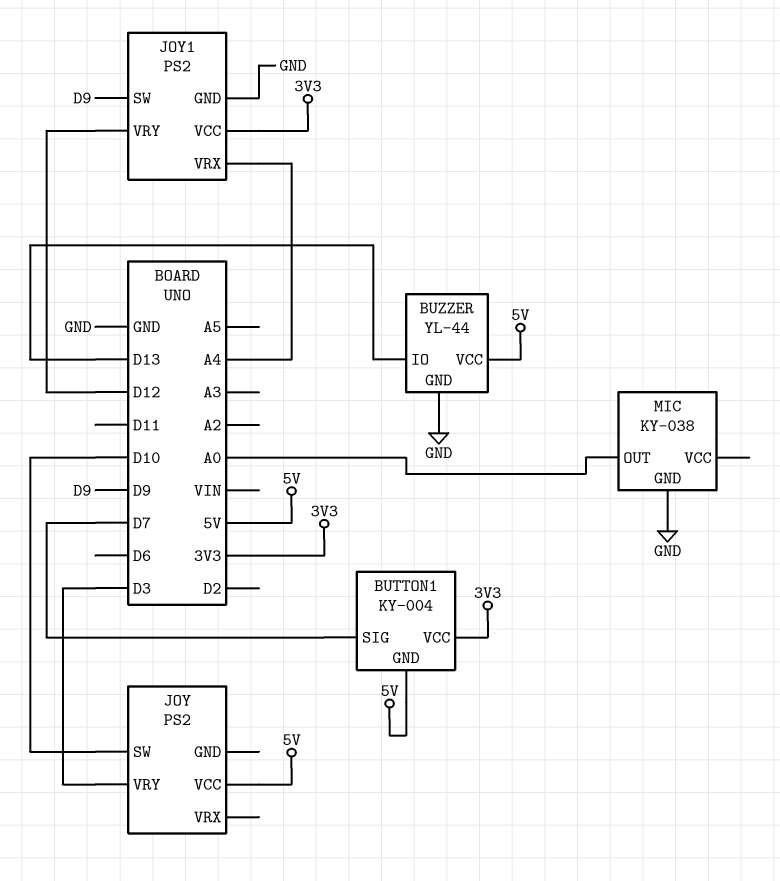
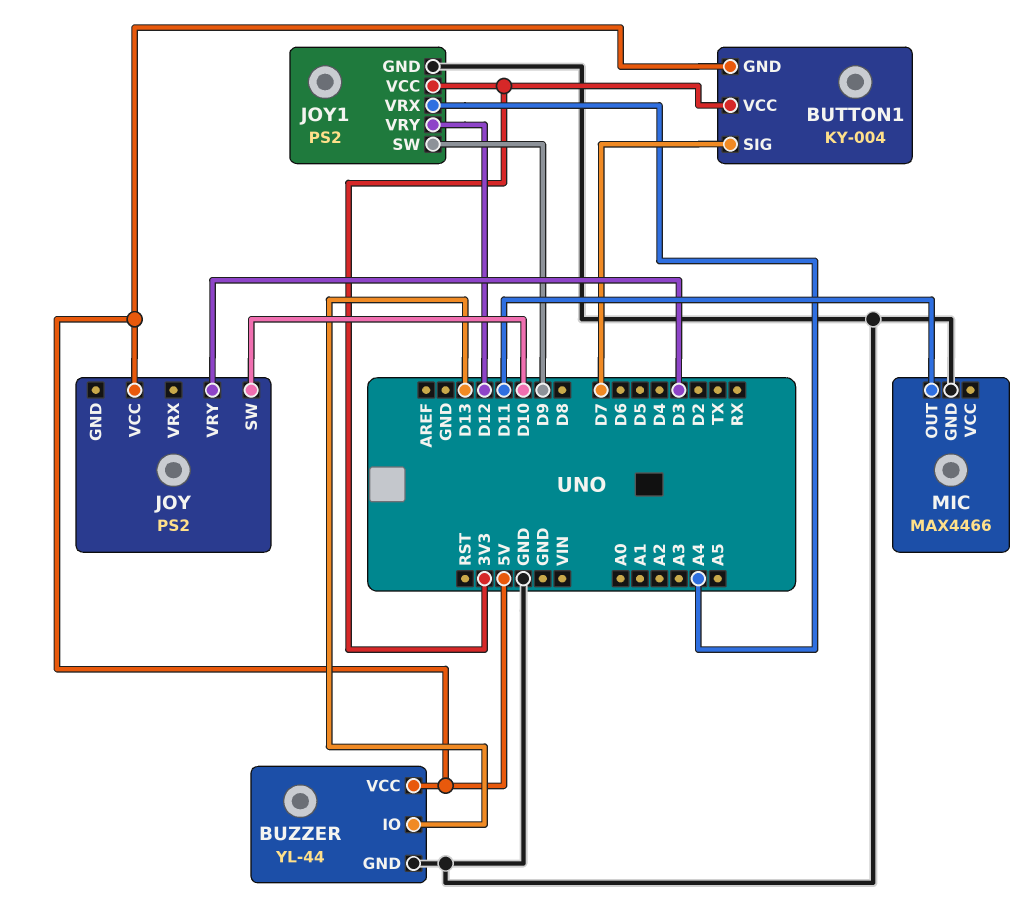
MIC: KY-038 -> MAX4466
MIC pin OUT: A0 -> D11

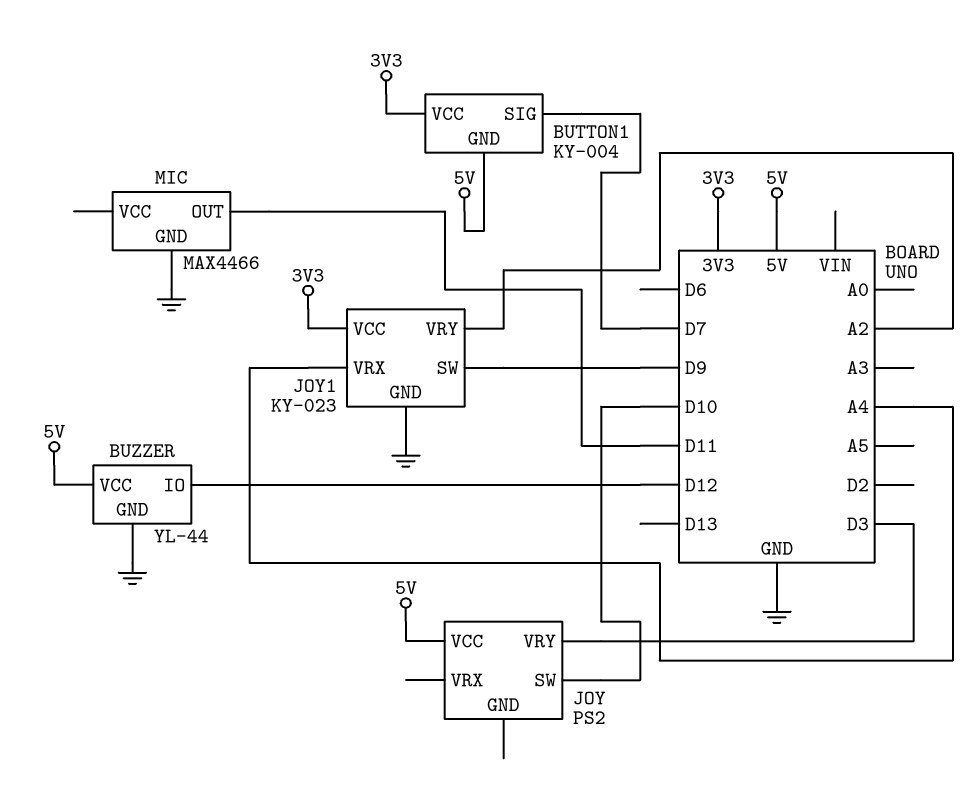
BUZZER pin IO: D13 -> D12
JOY1: PS2 -> KY-023
JOY1 pin VRY: D12 -> A2

